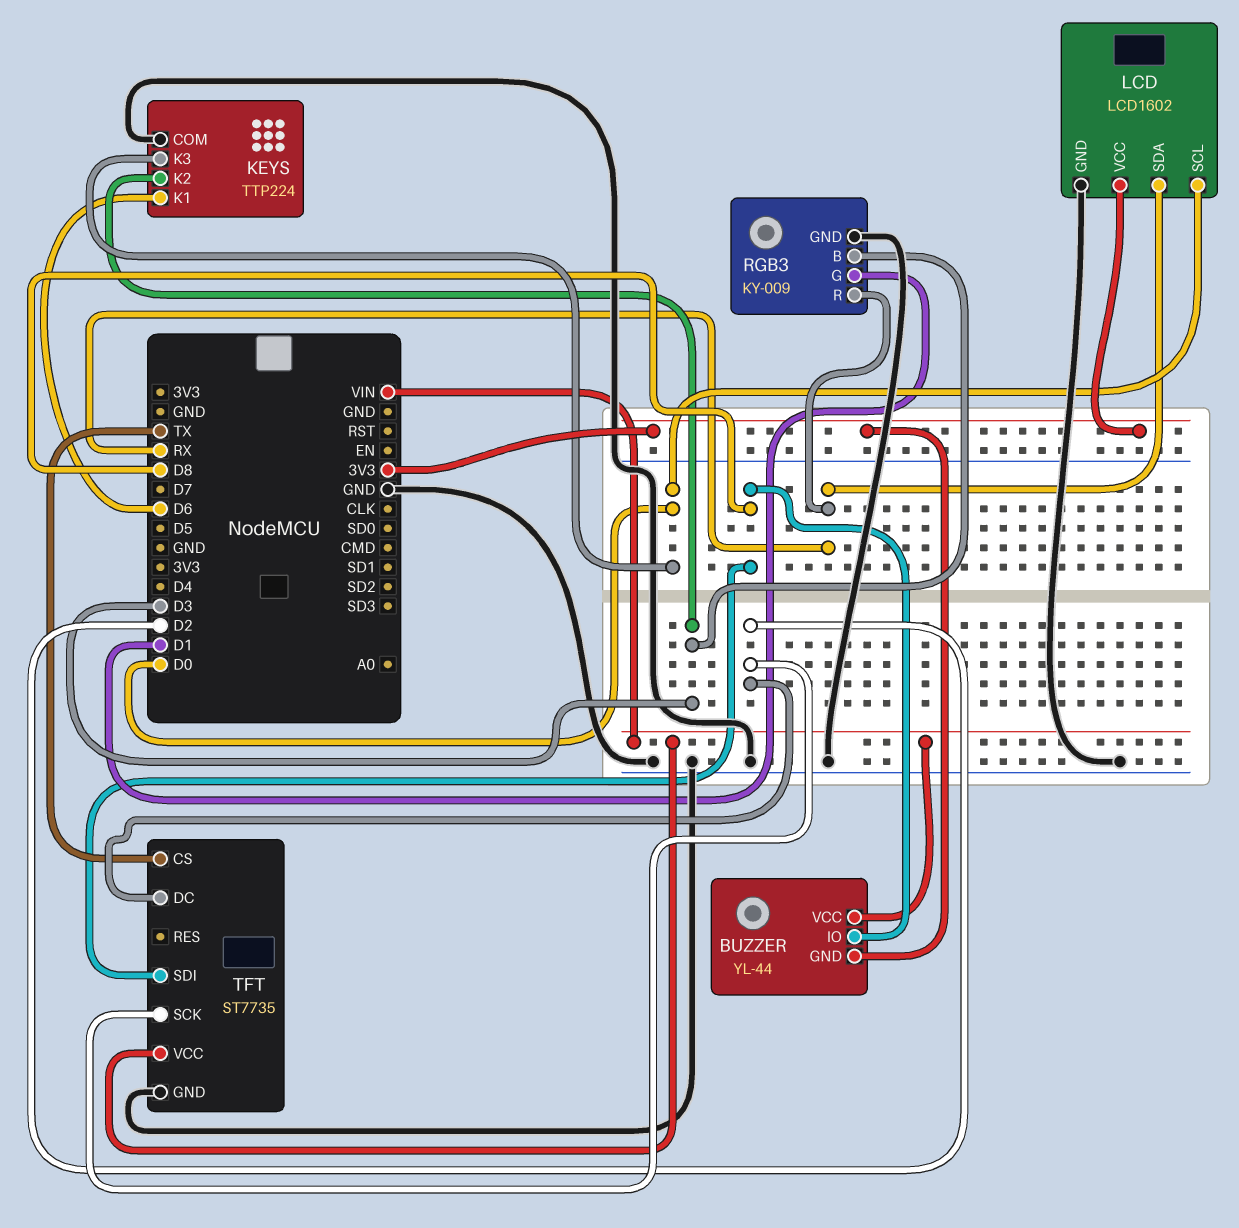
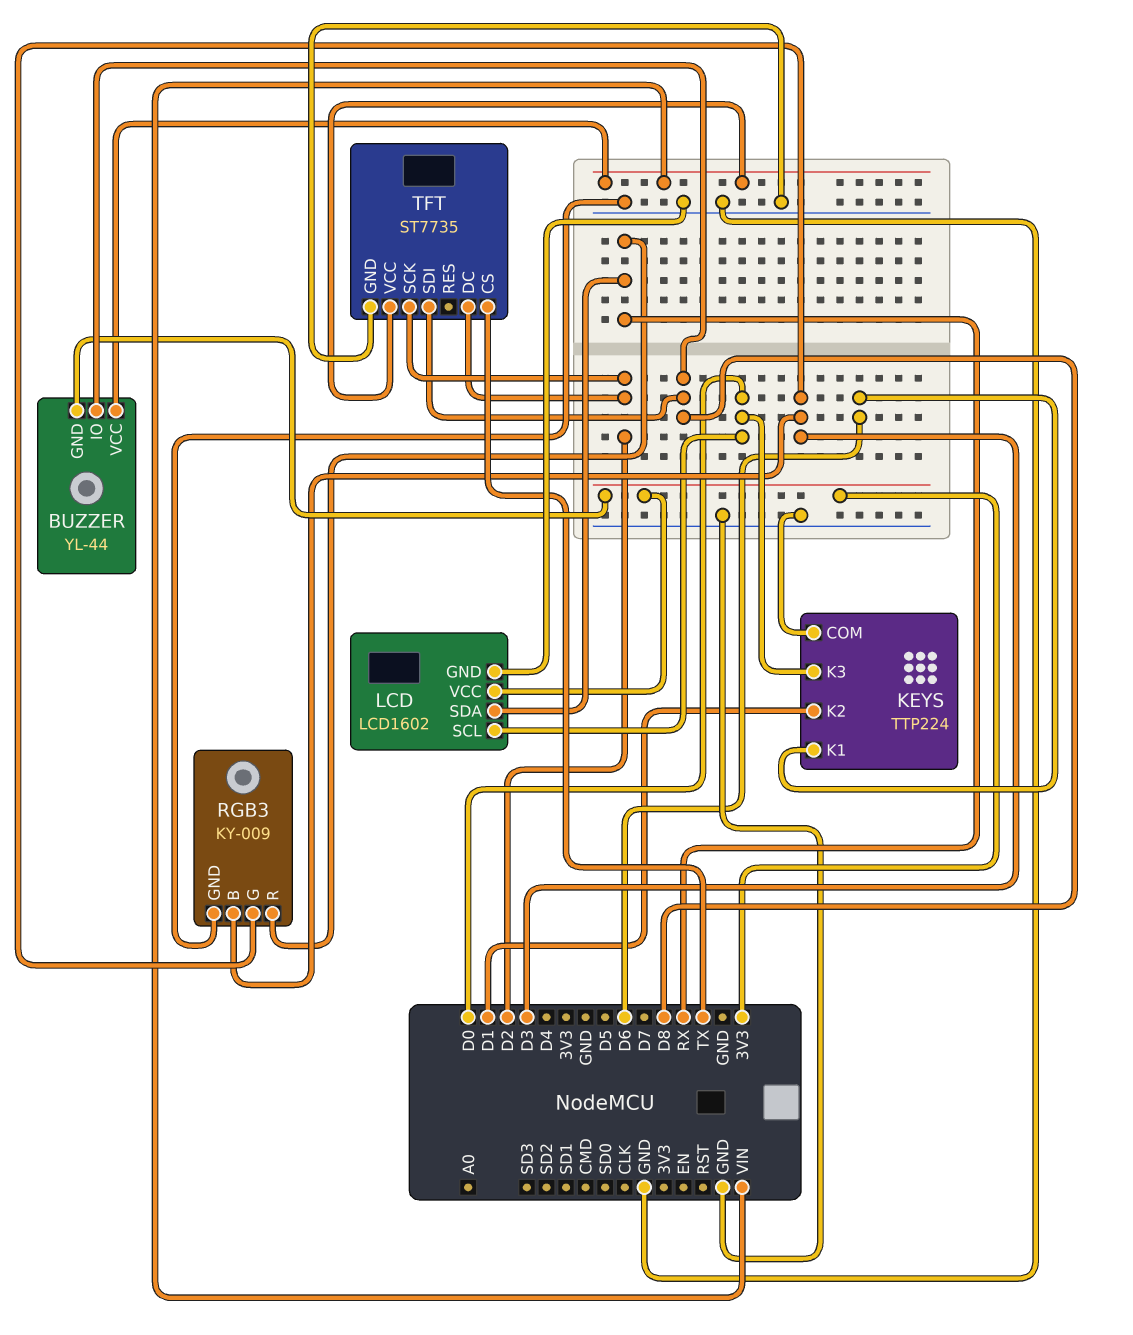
KEYS pin K2: D3 -> D1
RGB3 pin G: D1 -> D3

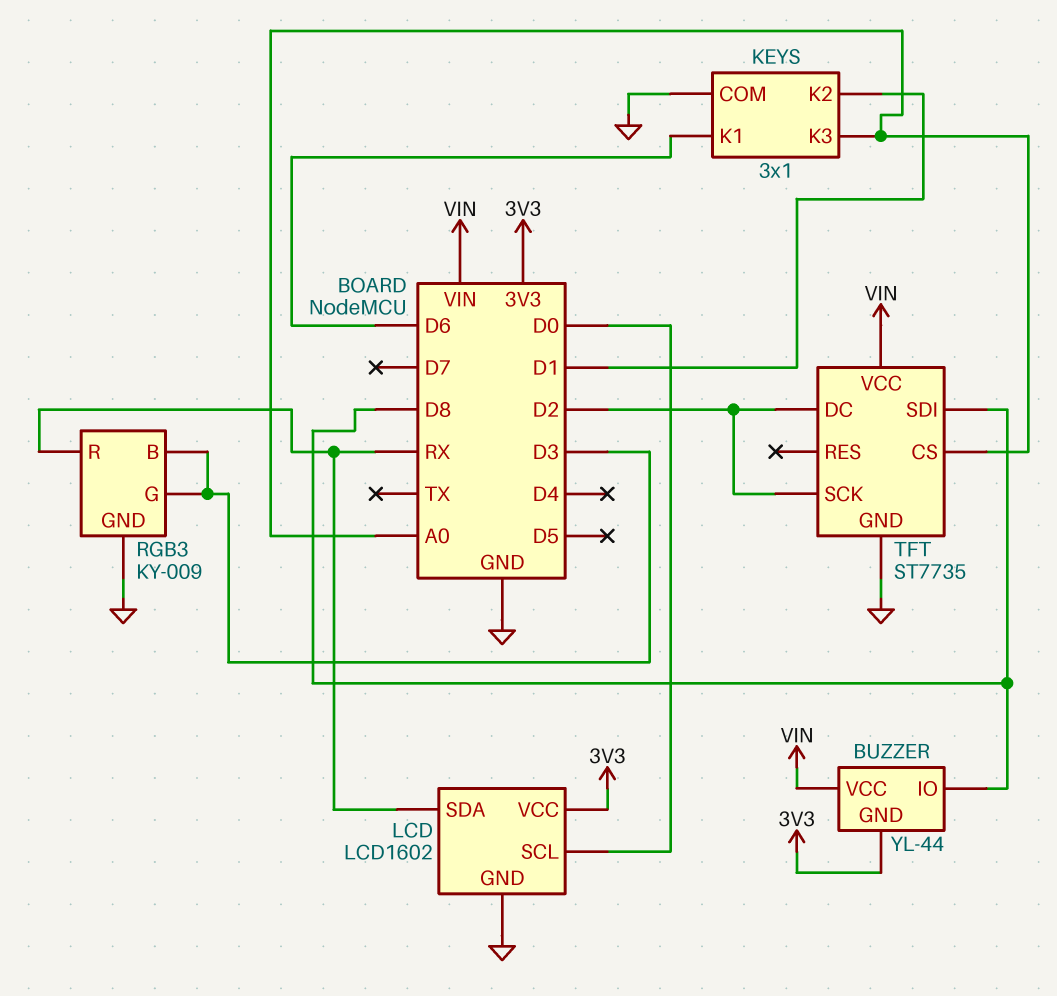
KEYS: TTP224 -> 3x1
KEYS pin K3: D0 -> A0
TFT pin CS: TX -> A0

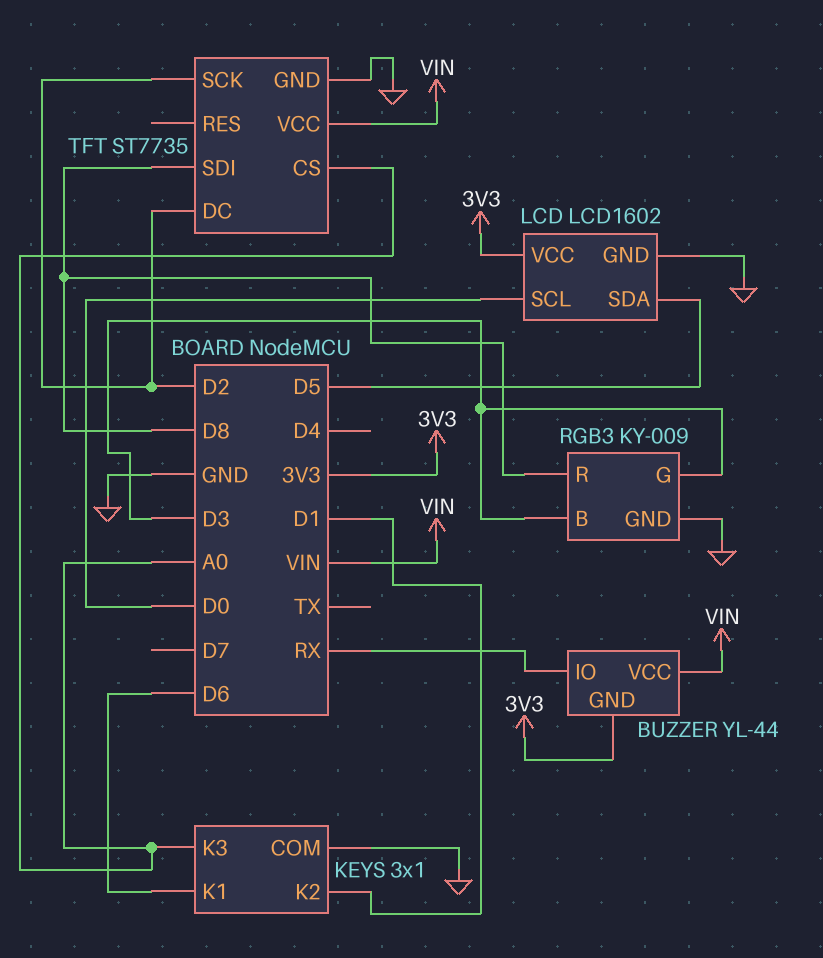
BUZZER pin IO: D8 -> RX
LCD pin SDA: RX -> D5
RGB3 pin R: RX -> D8

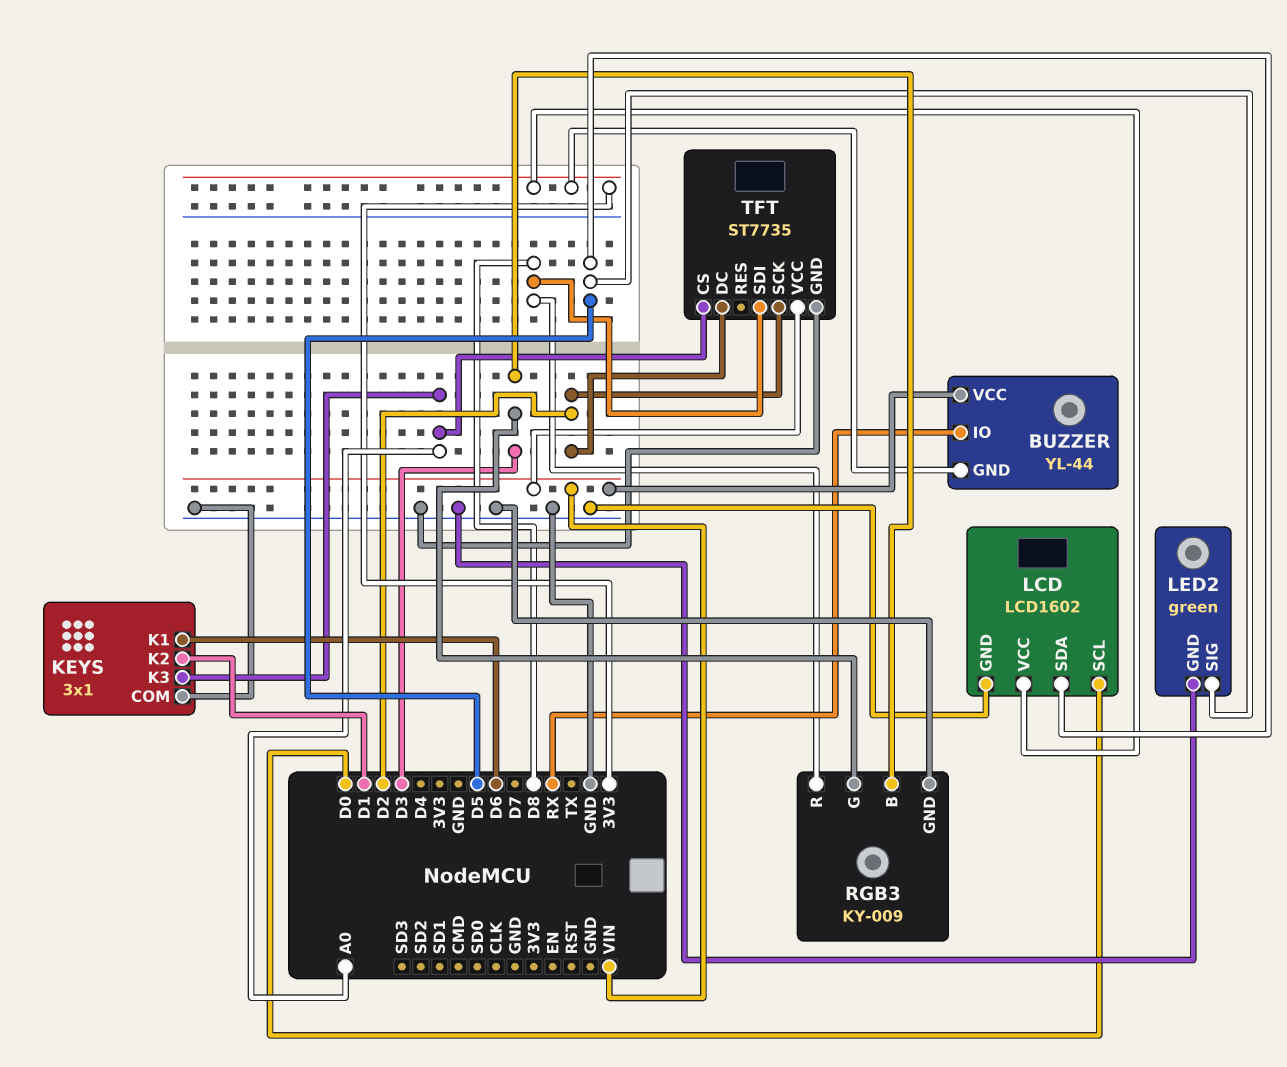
LED2: none -> green
LED2 pin GND: none -> GND
LED2 pin SIG: none -> D5

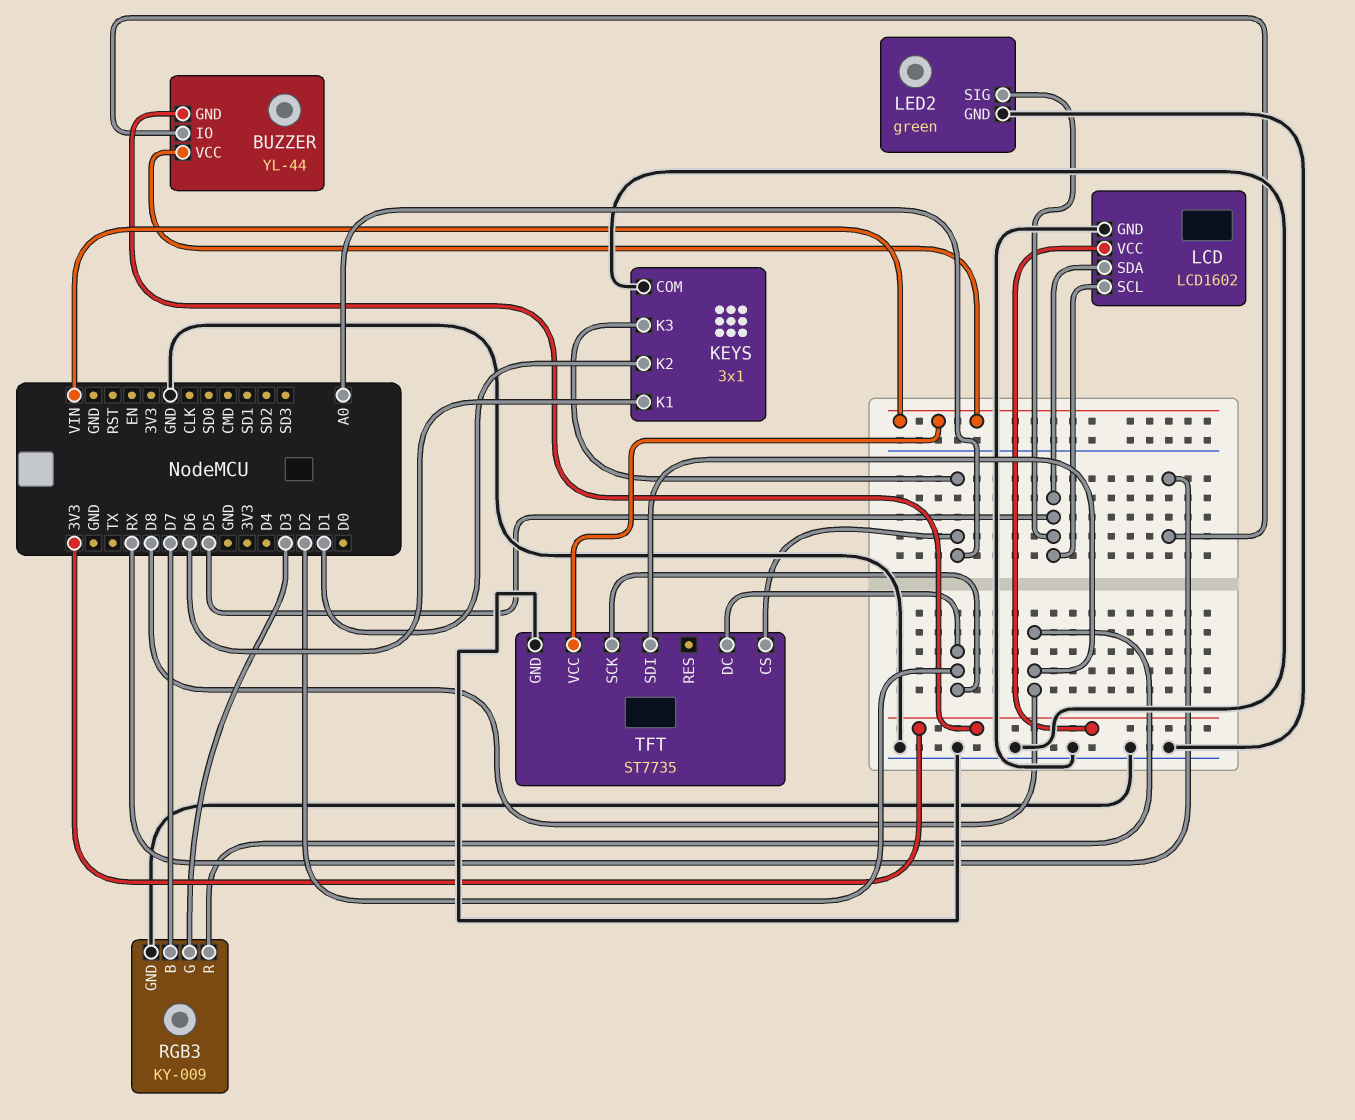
LCD pin SCL: D0 -> D5
RGB3 pin B: D3 -> D7

